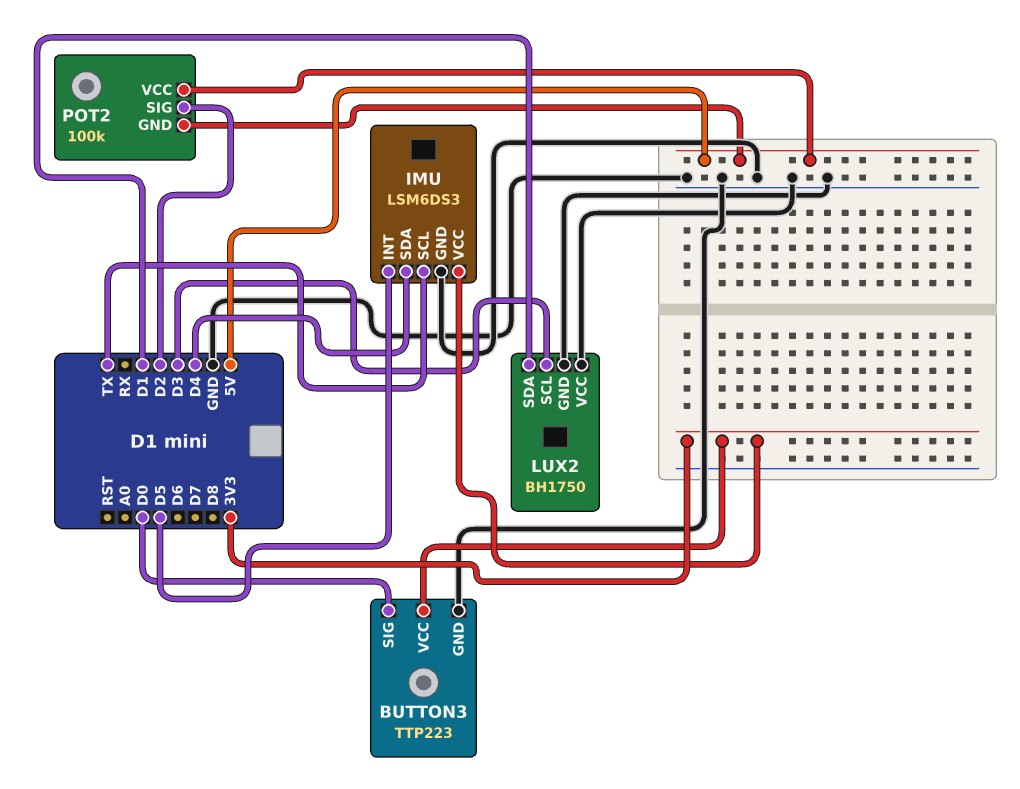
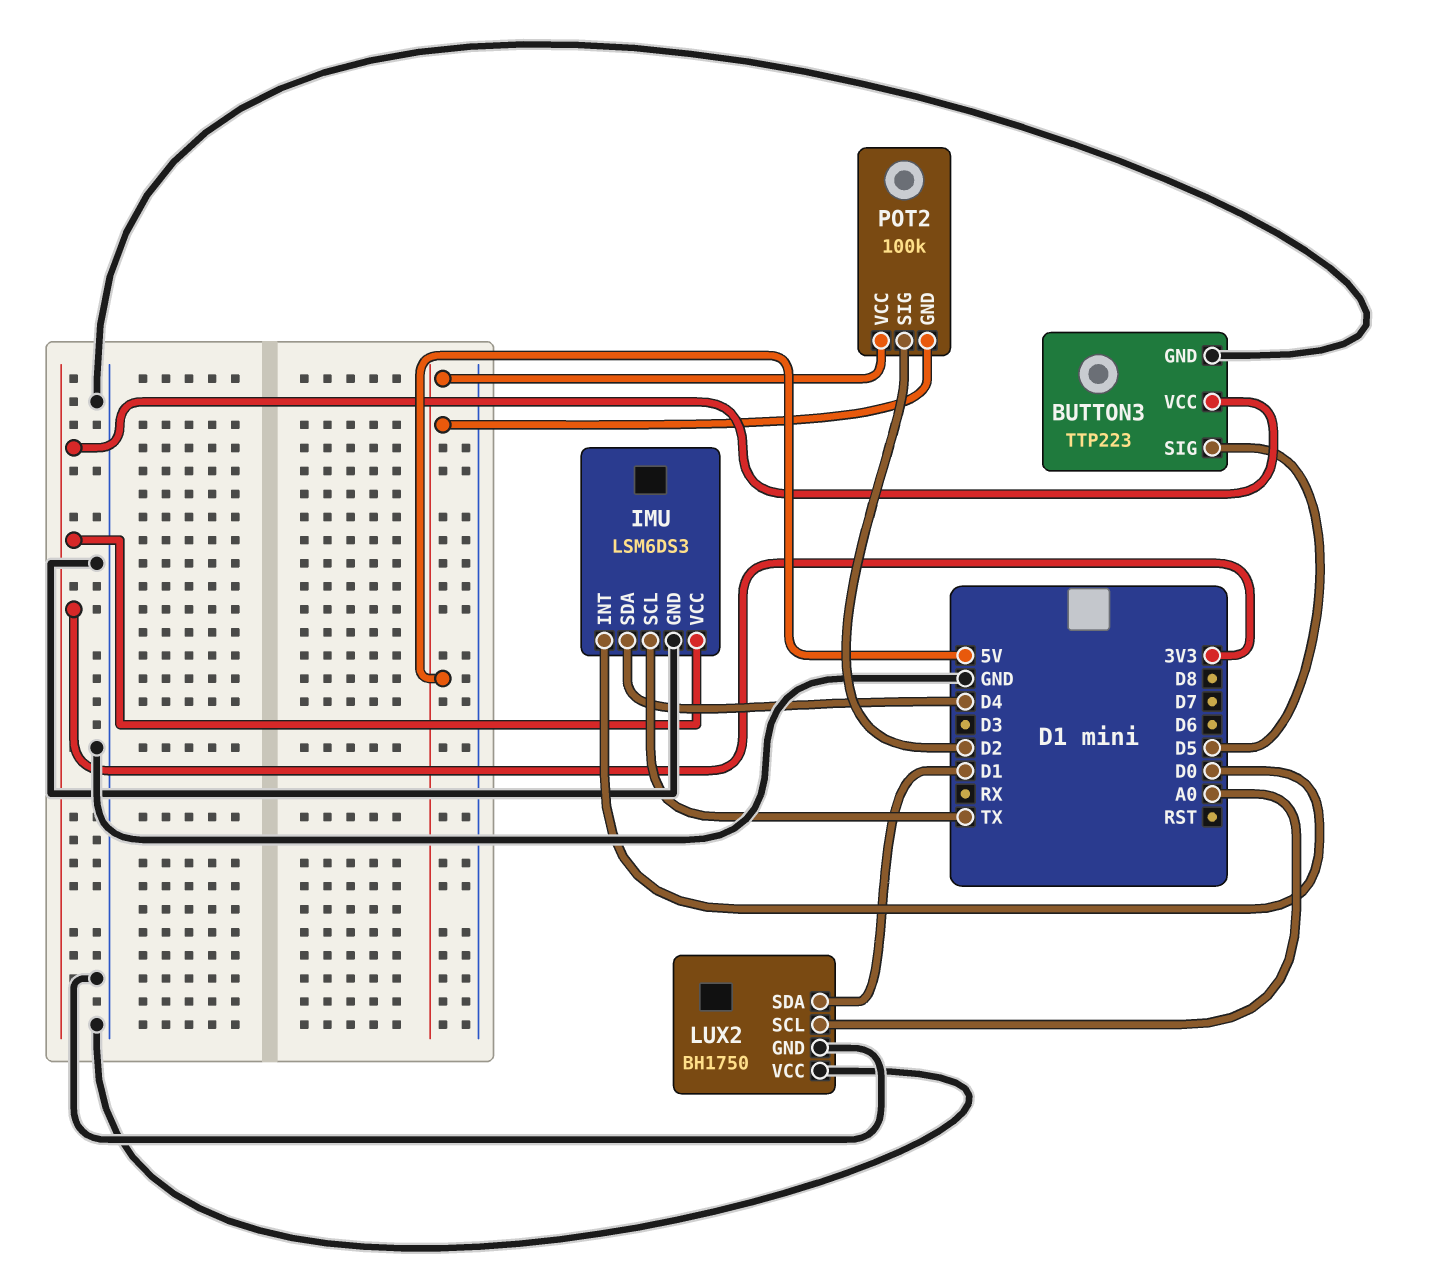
BUTTON3 pin SIG: D0 -> D5
IMU pin INT: D5 -> D0
LUX2 pin SCL: D3 -> A0

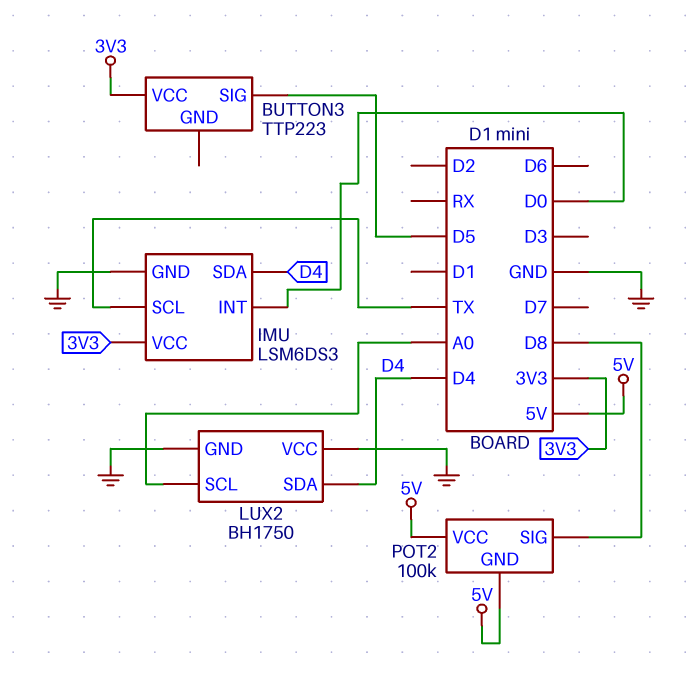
BUTTON3 pin GND: GND -> none
LUX2 pin SDA: D1 -> D4
POT2 pin SIG: D2 -> D8

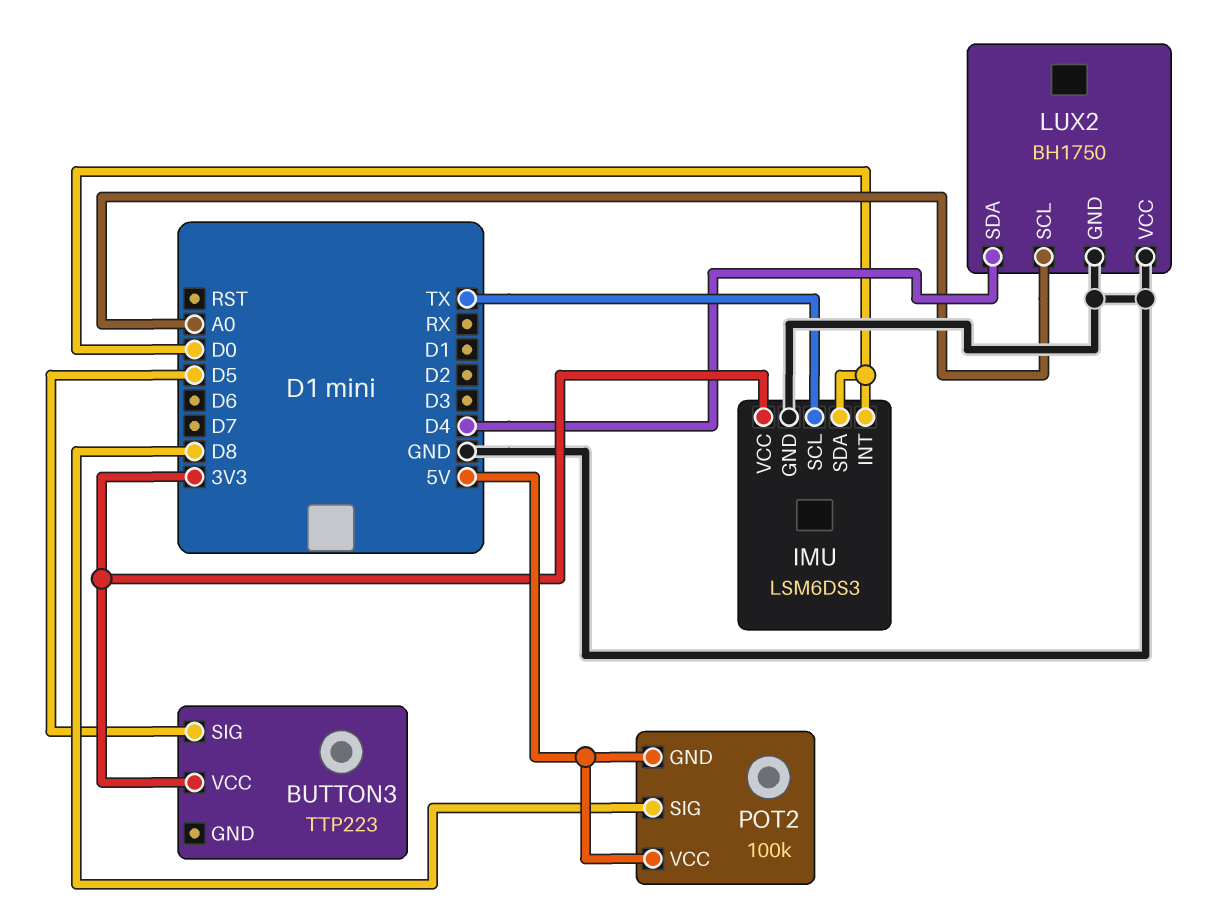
IMU pin SDA: D4 -> D0

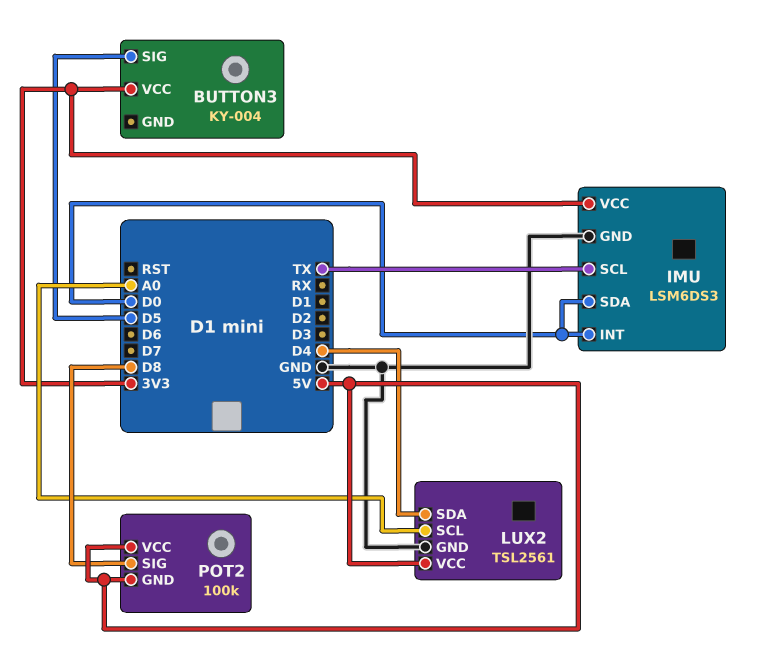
BUTTON3: TTP223 -> KY-004
LUX2: BH1750 -> TSL2561
LUX2 pin VCC: GND -> 5V

